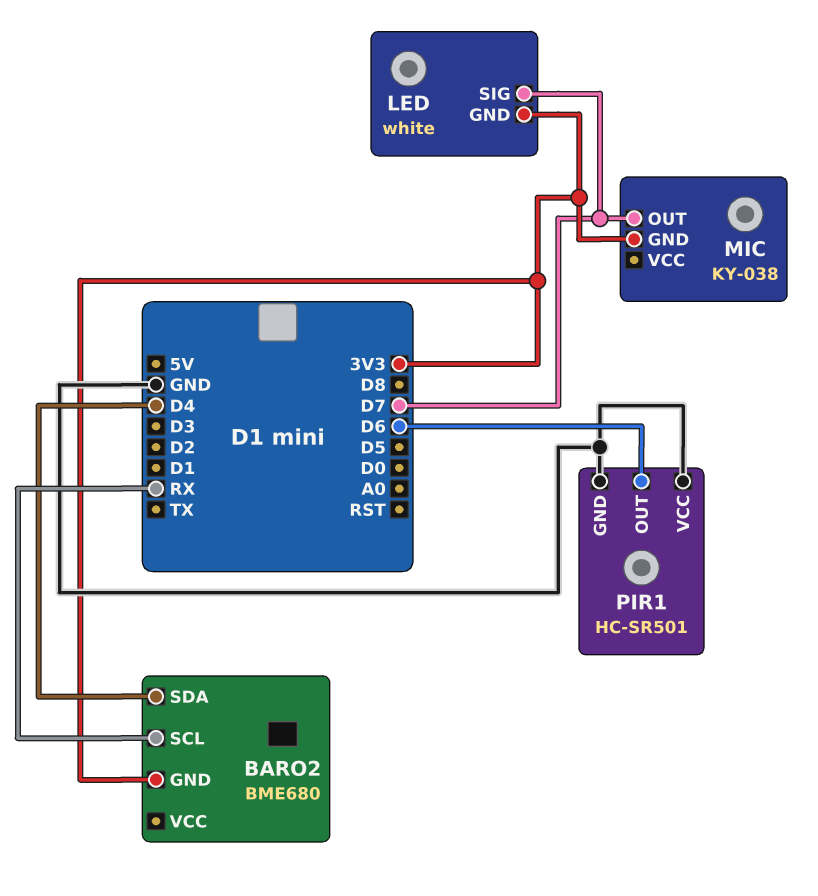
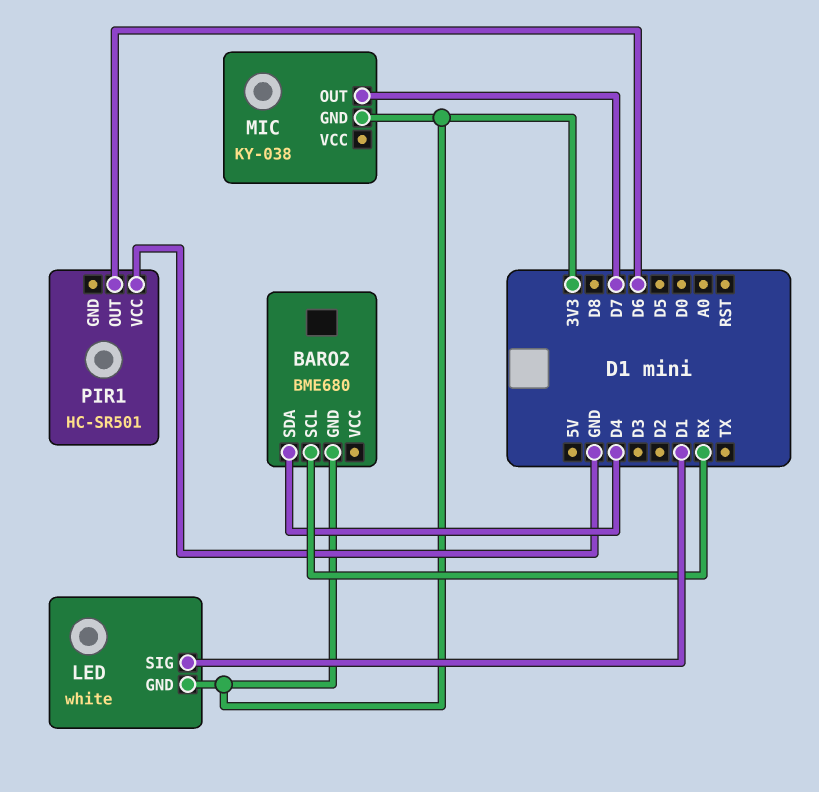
LED pin SIG: D7 -> D1
PIR1 pin GND: GND -> none

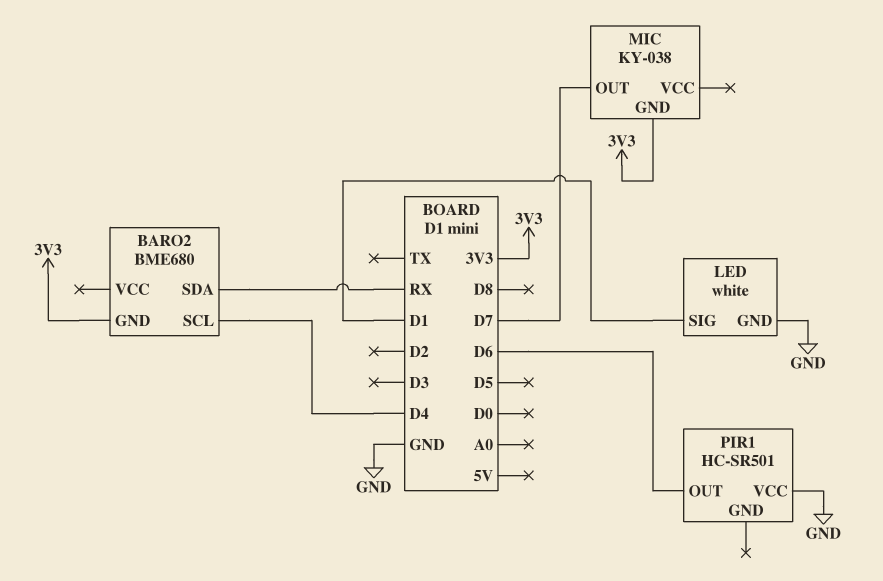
BARO2 pin SCL: RX -> D4
BARO2 pin SDA: D4 -> RX
LED pin GND: 3V3 -> GND

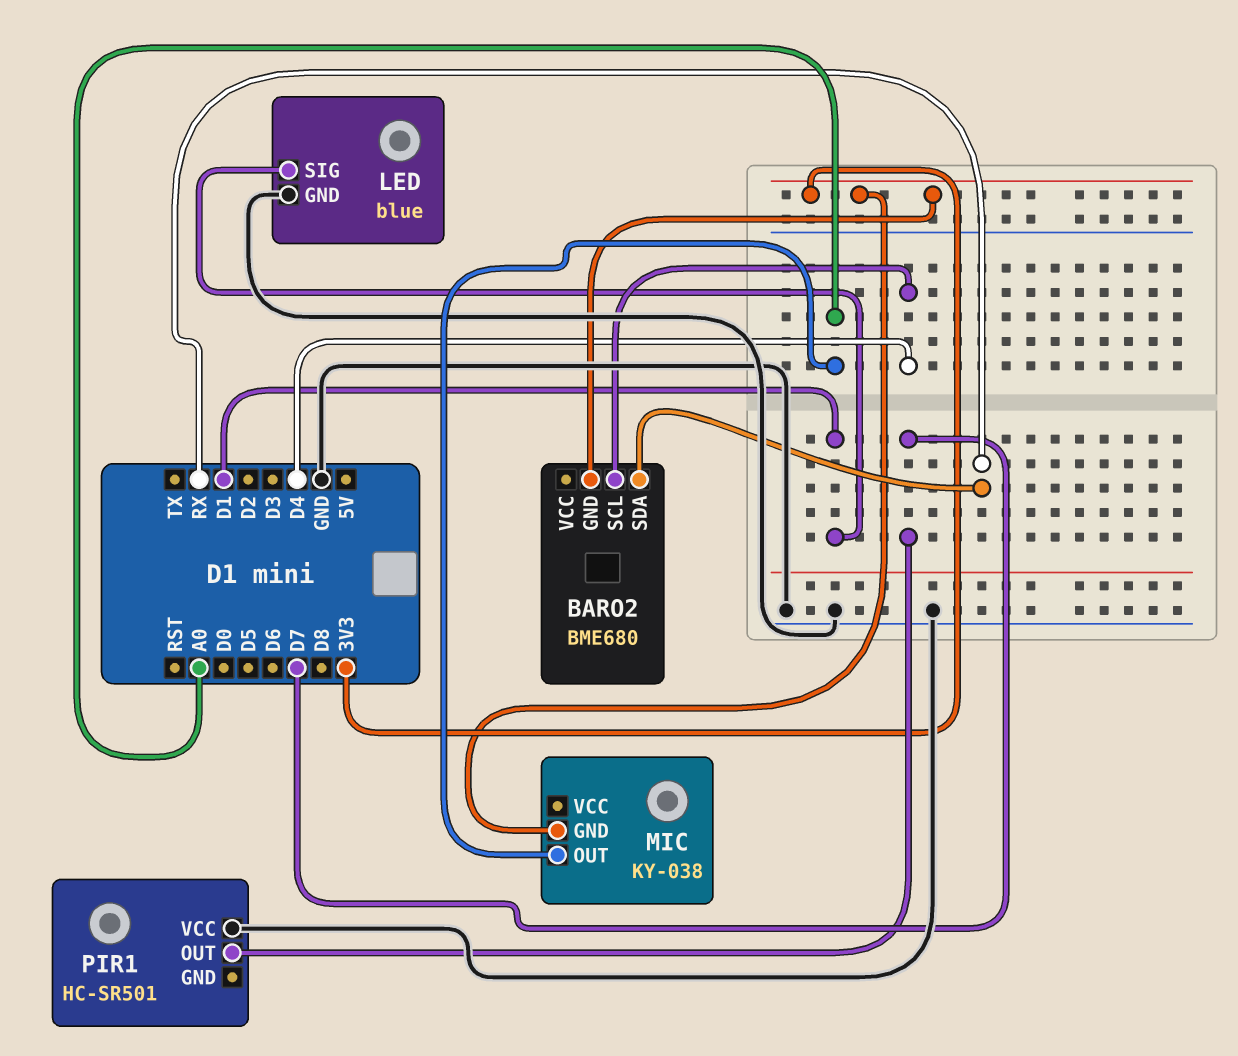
LED: white -> blue
MIC pin OUT: D7 -> A0
PIR1 pin OUT: D6 -> D7

